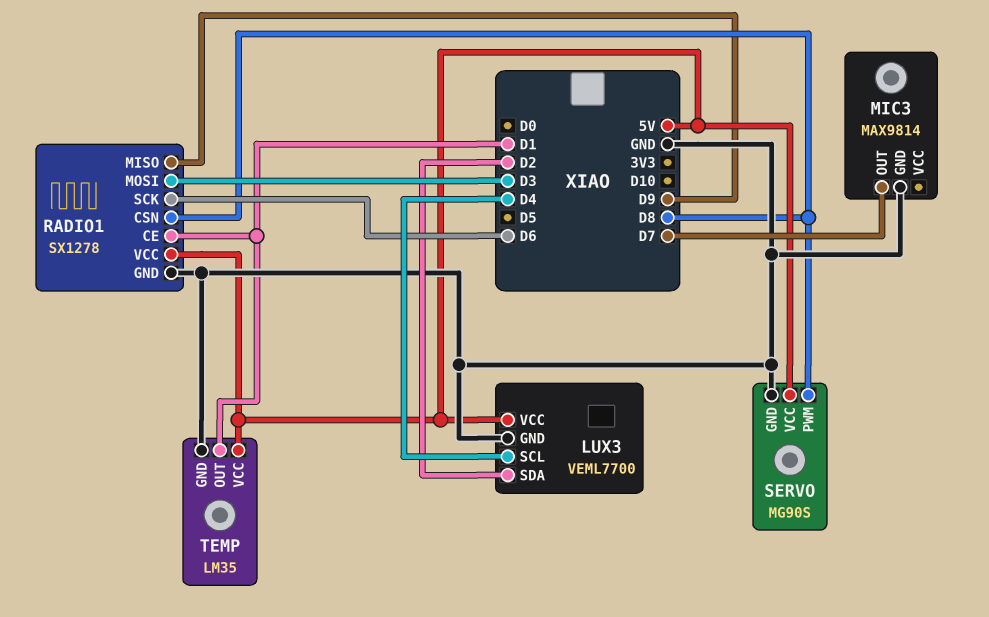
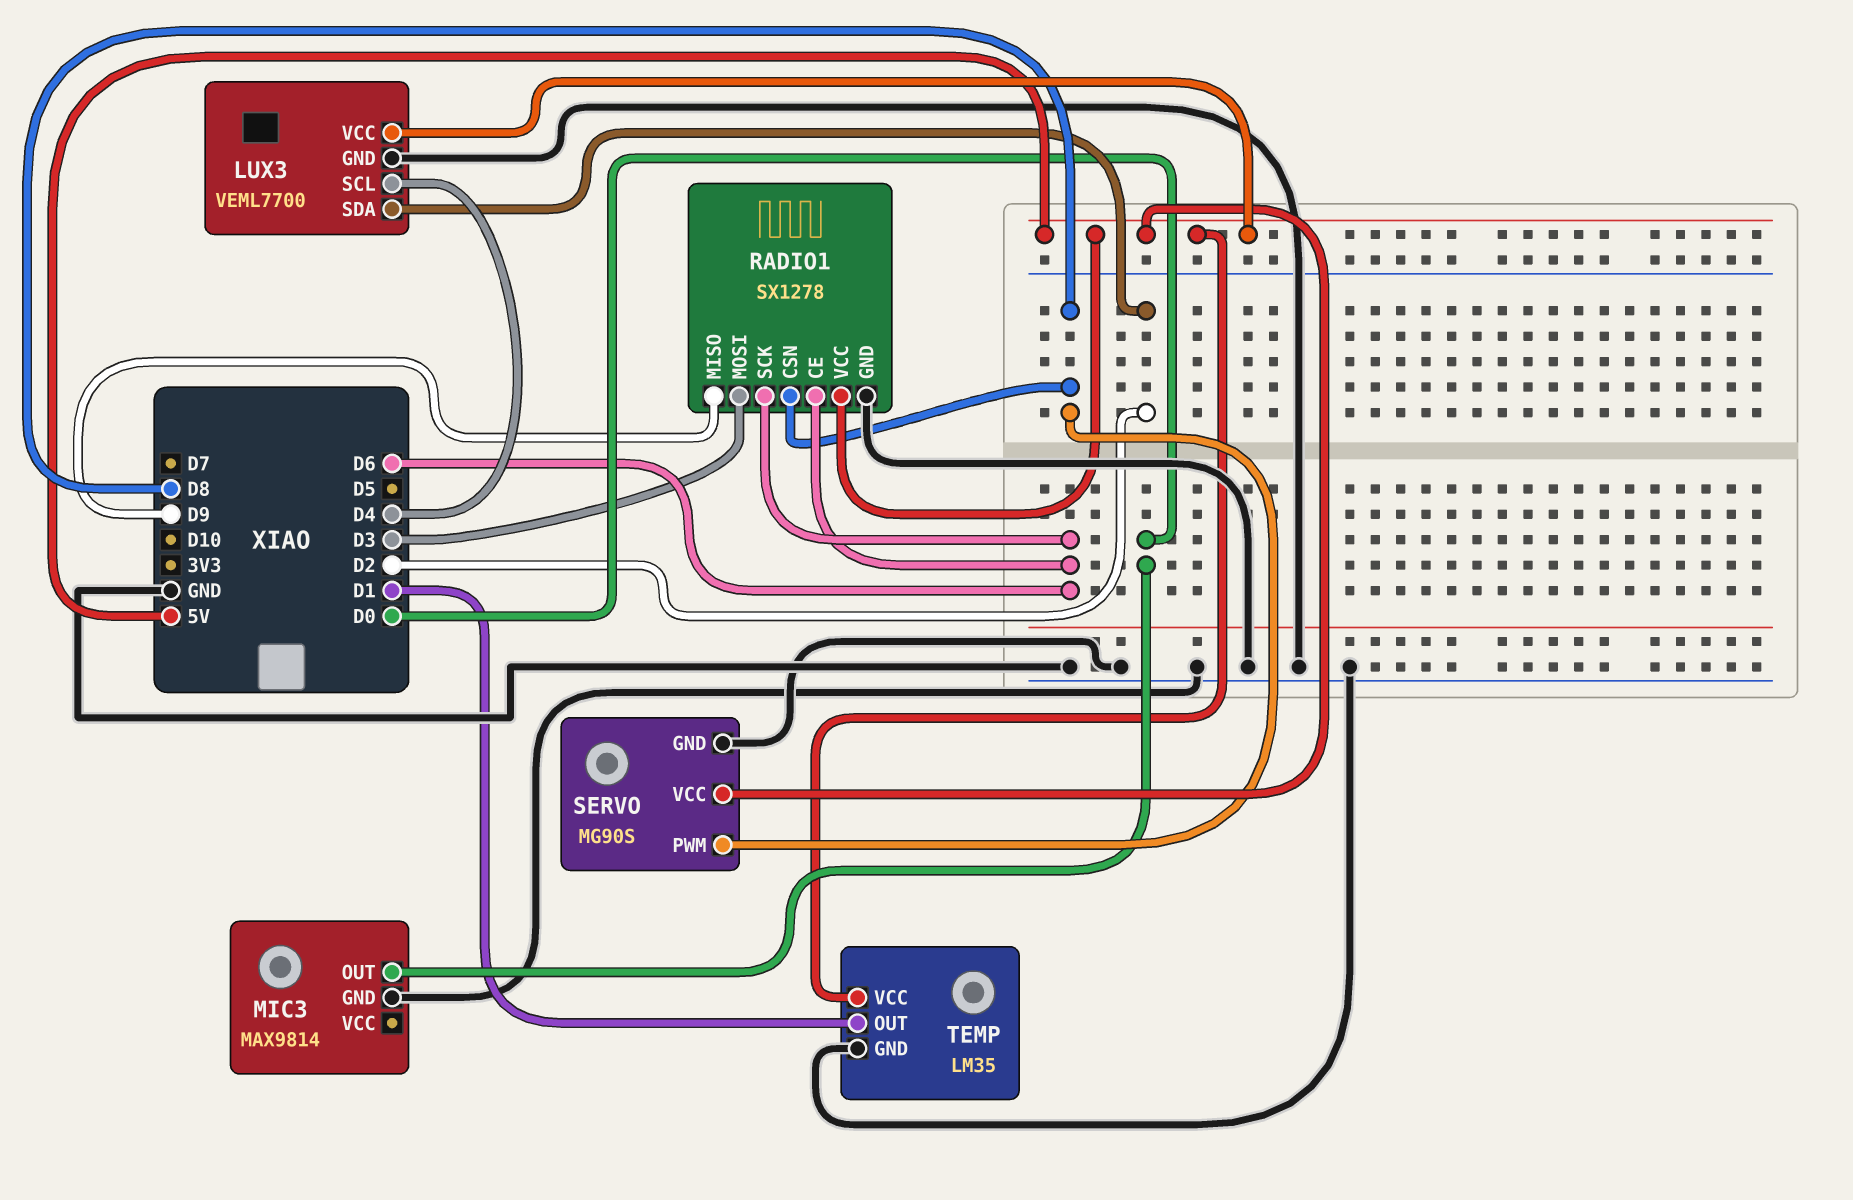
MIC3 pin OUT: D7 -> D0
RADIO1 pin CE: D1 -> D6

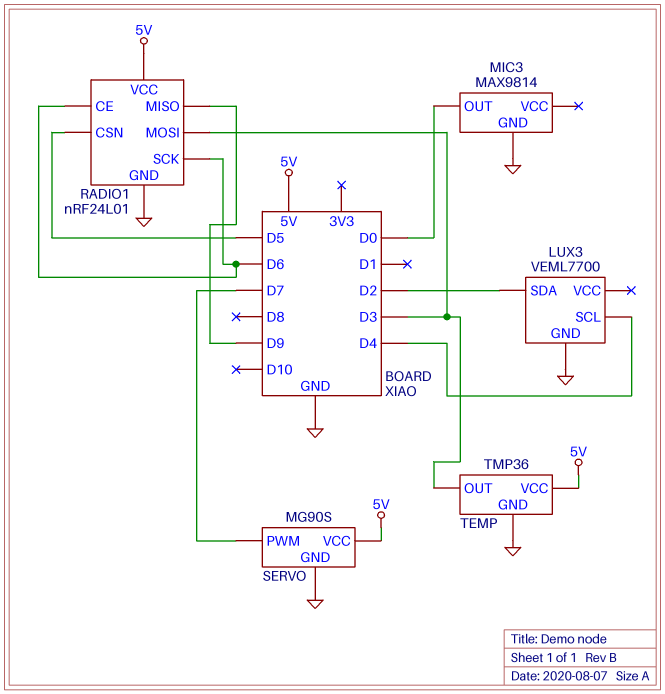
LUX3 pin VCC: 5V -> none
RADIO1: SX1278 -> nRF24L01
RADIO1 pin CSN: D8 -> D5
SERVO pin PWM: D8 -> D7
TEMP: LM35 -> TMP36
TEMP pin OUT: D1 -> D3

